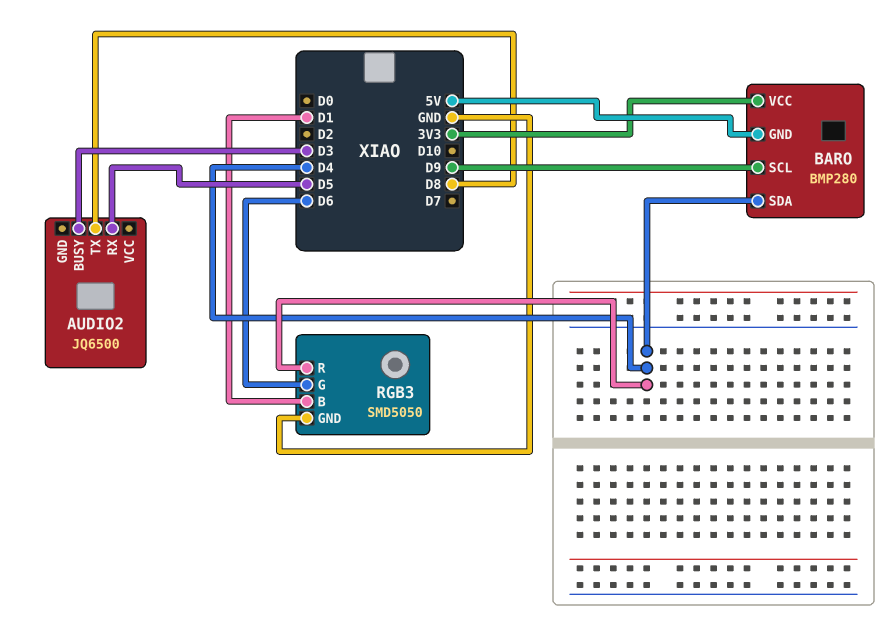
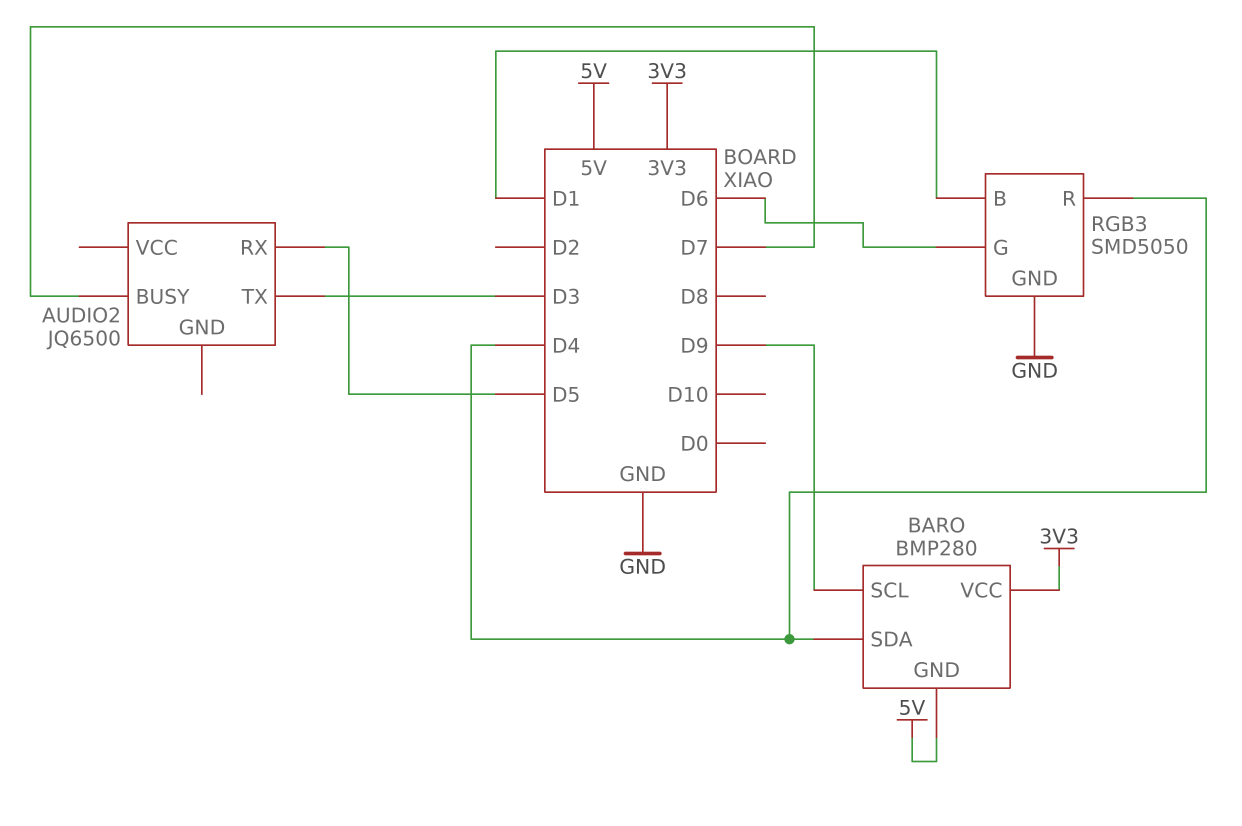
AUDIO2 pin BUSY: D3 -> D7
AUDIO2 pin TX: D8 -> D3

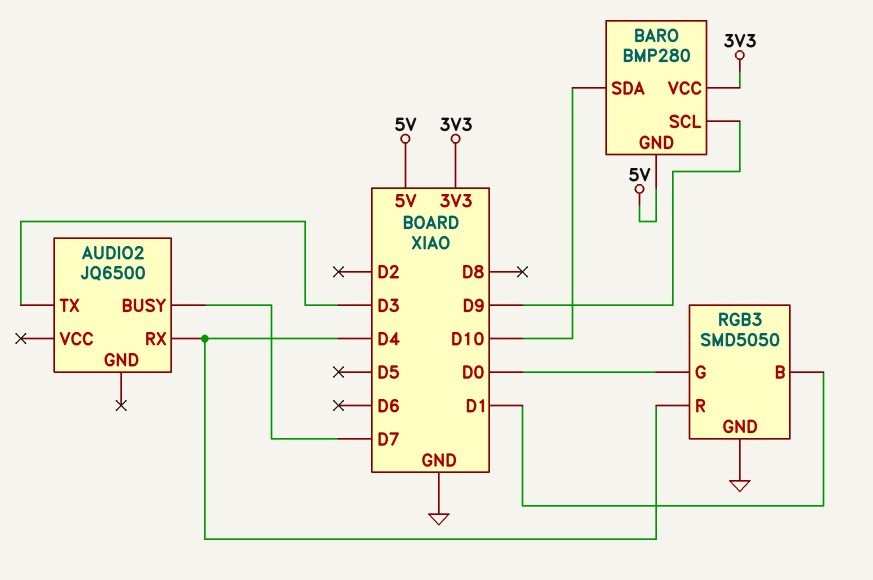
AUDIO2 pin RX: D5 -> D4
BARO pin SDA: D4 -> D10
RGB3 pin G: D6 -> D0

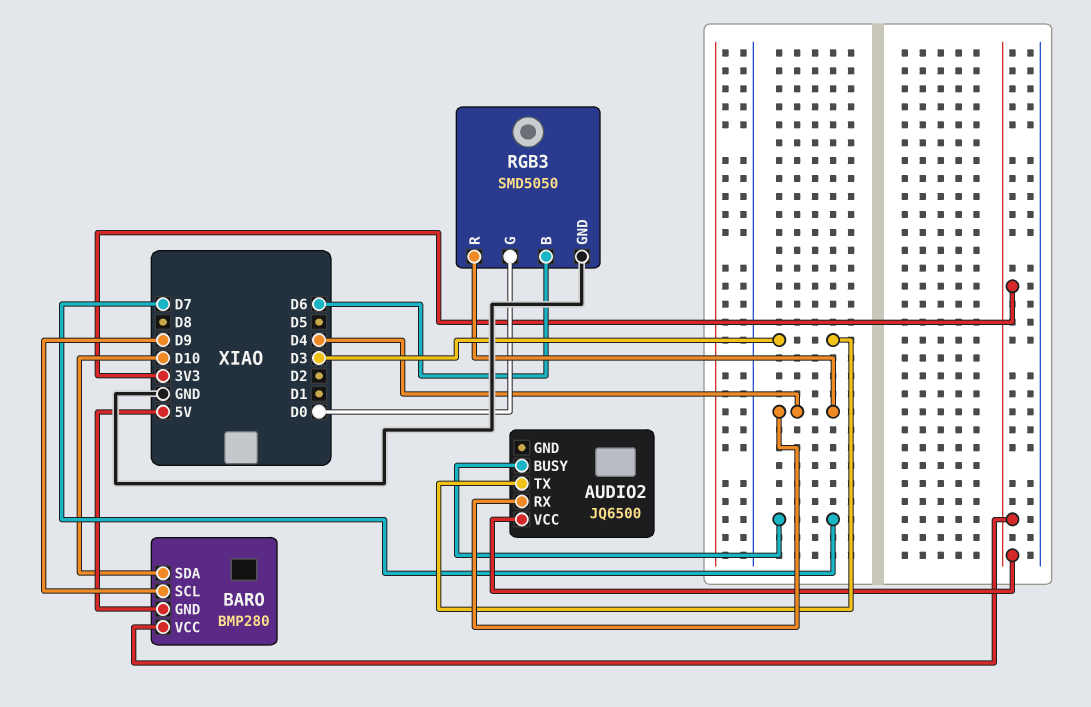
AUDIO2 pin VCC: none -> 3V3
RGB3 pin B: D1 -> D6

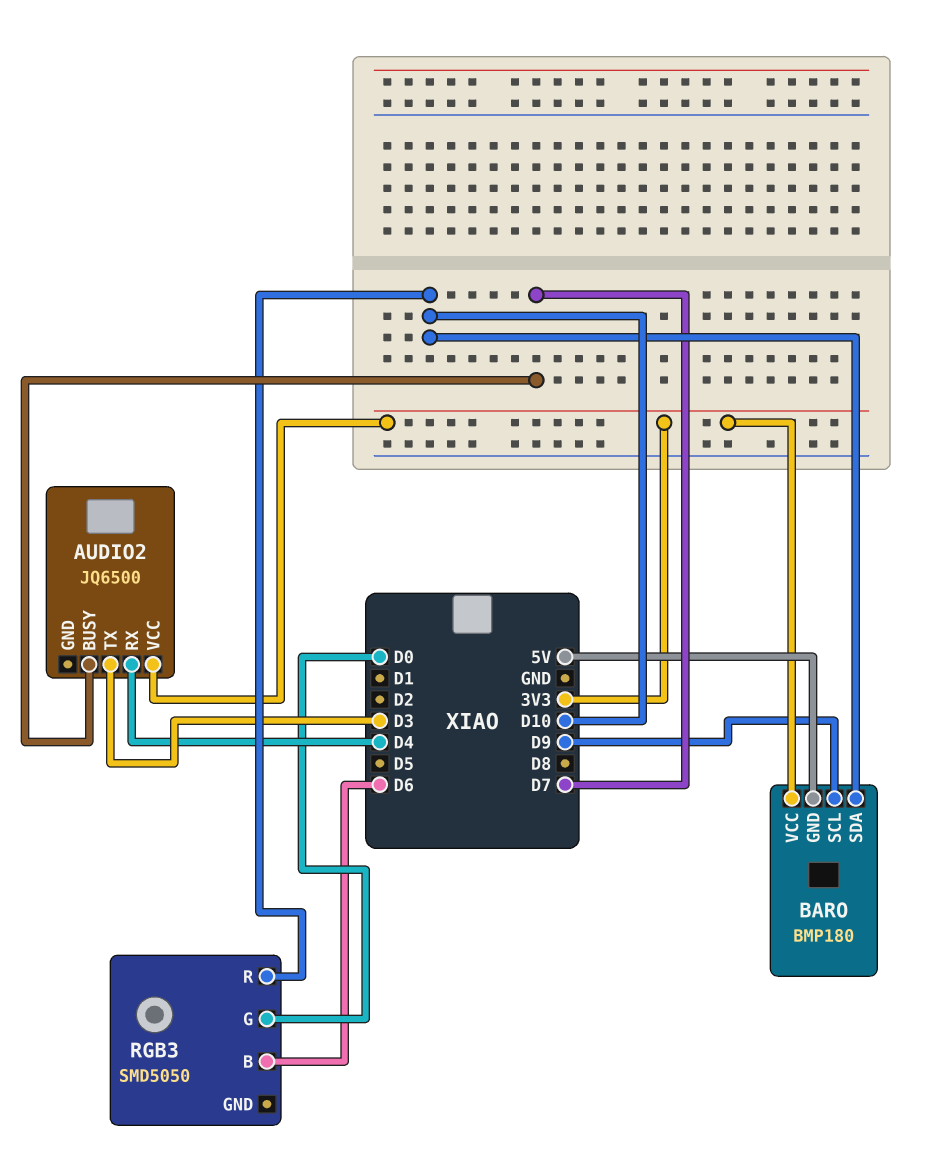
BARO: BMP280 -> BMP180
RGB3 pin GND: GND -> none
RGB3 pin R: D4 -> D10

